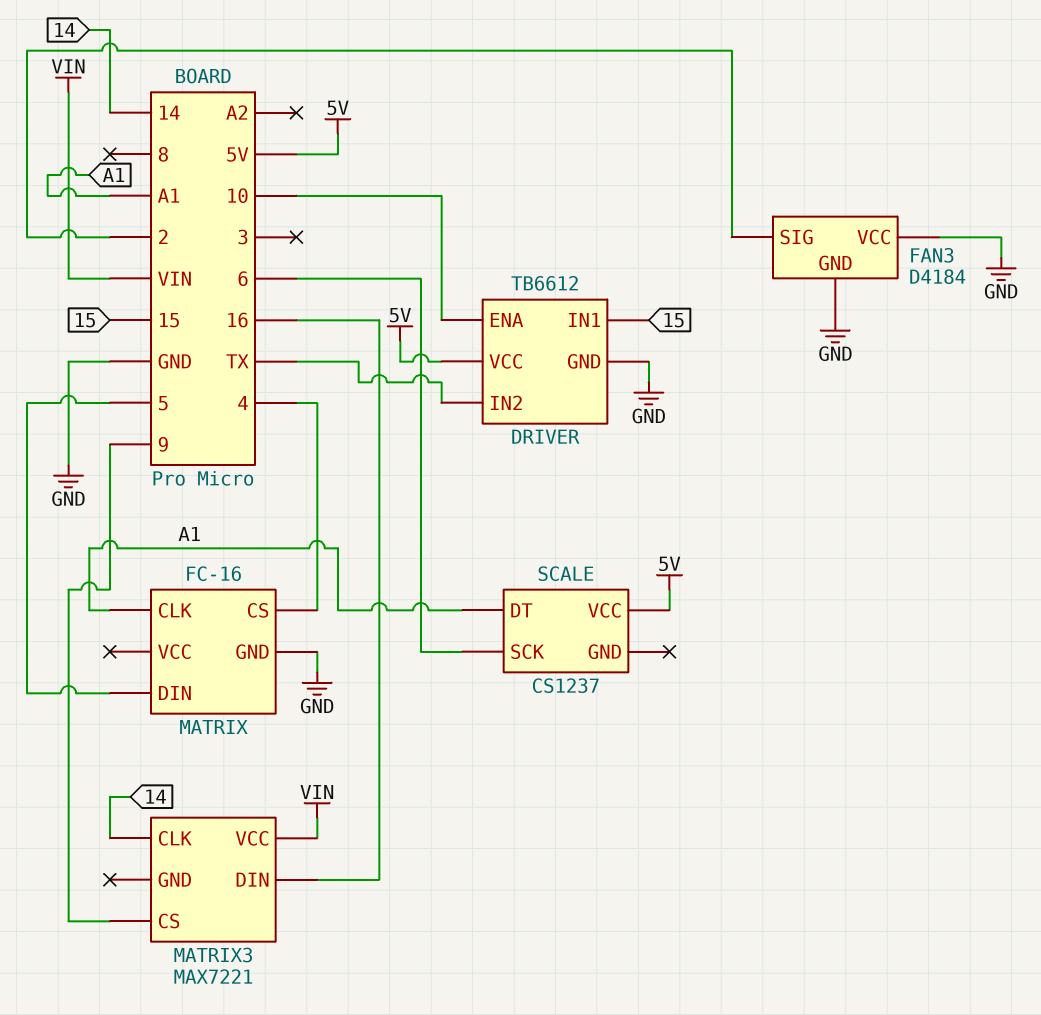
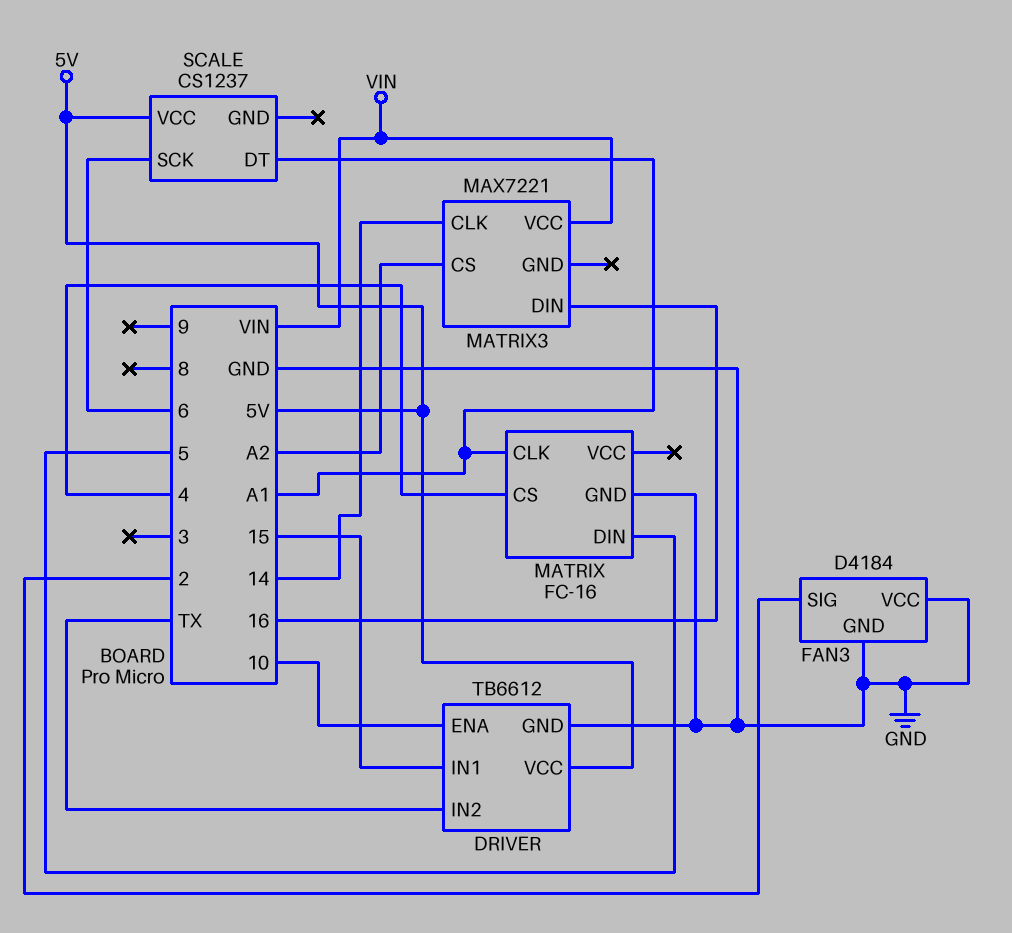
MATRIX3 pin CS: 9 -> A2

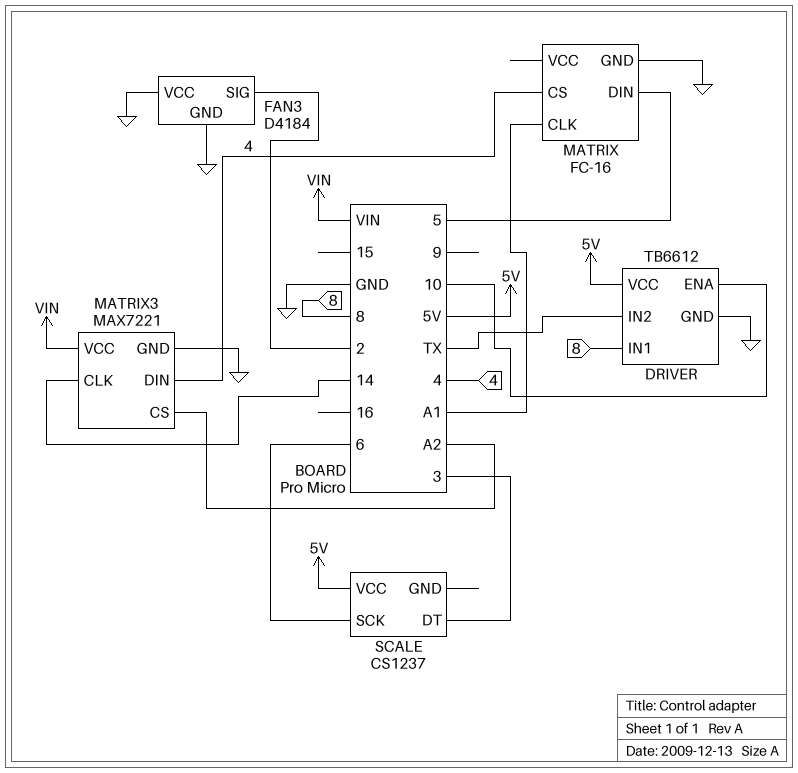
DRIVER pin IN1: 15 -> 8
MATRIX3 pin DIN: 16 -> 4
MATRIX3 pin GND: none -> GND
SCALE pin DT: A1 -> 3

